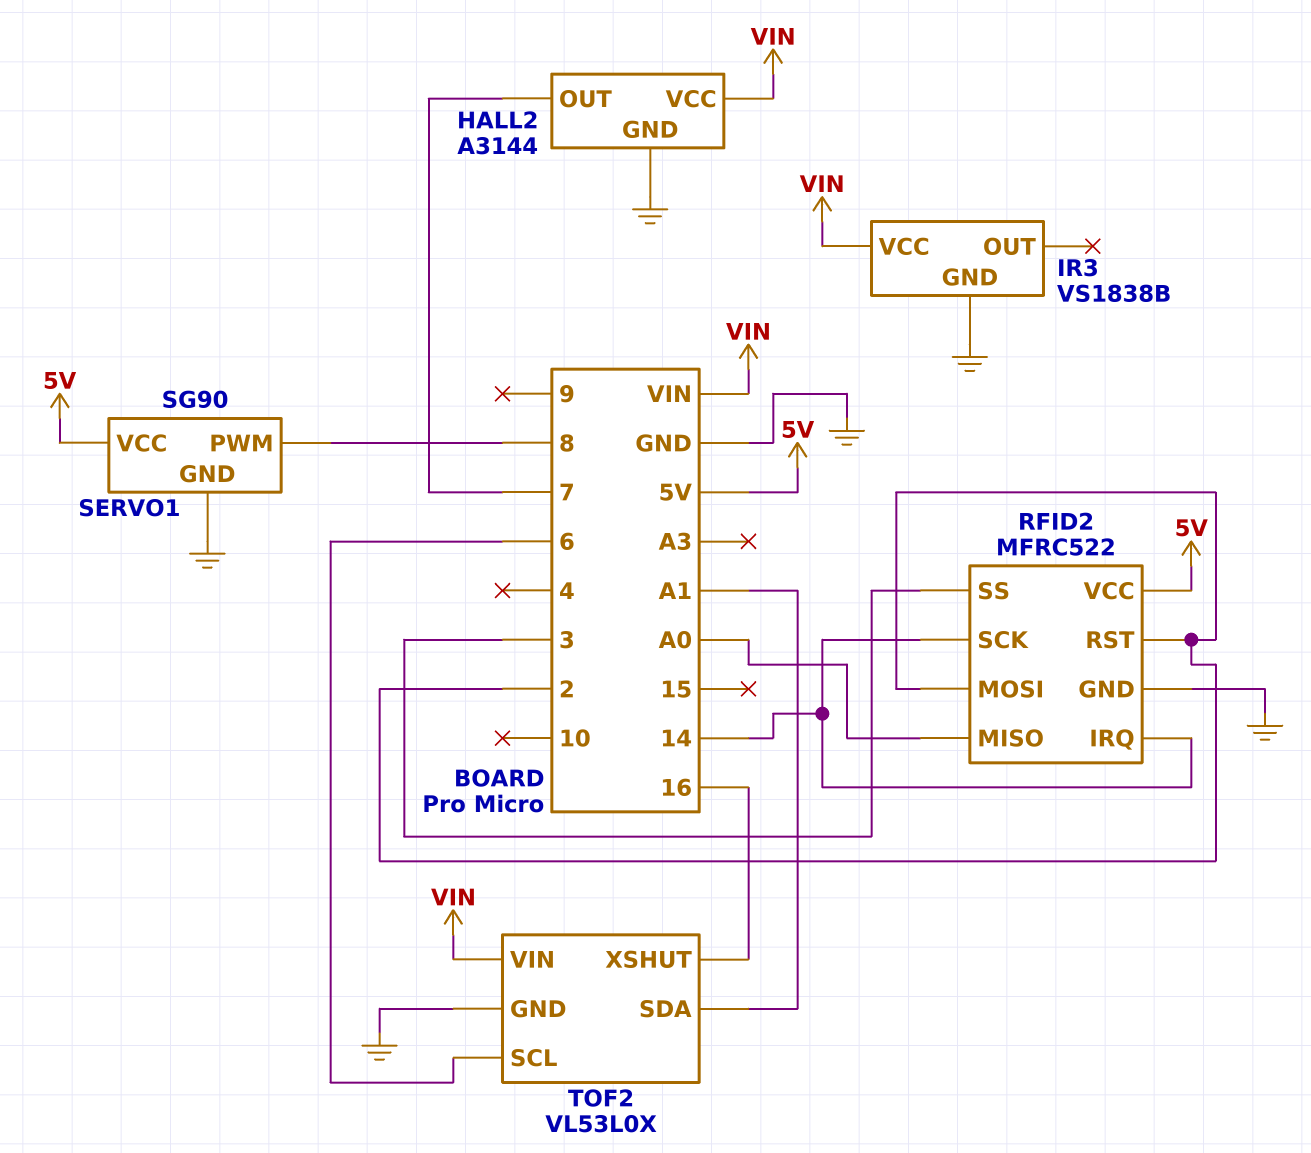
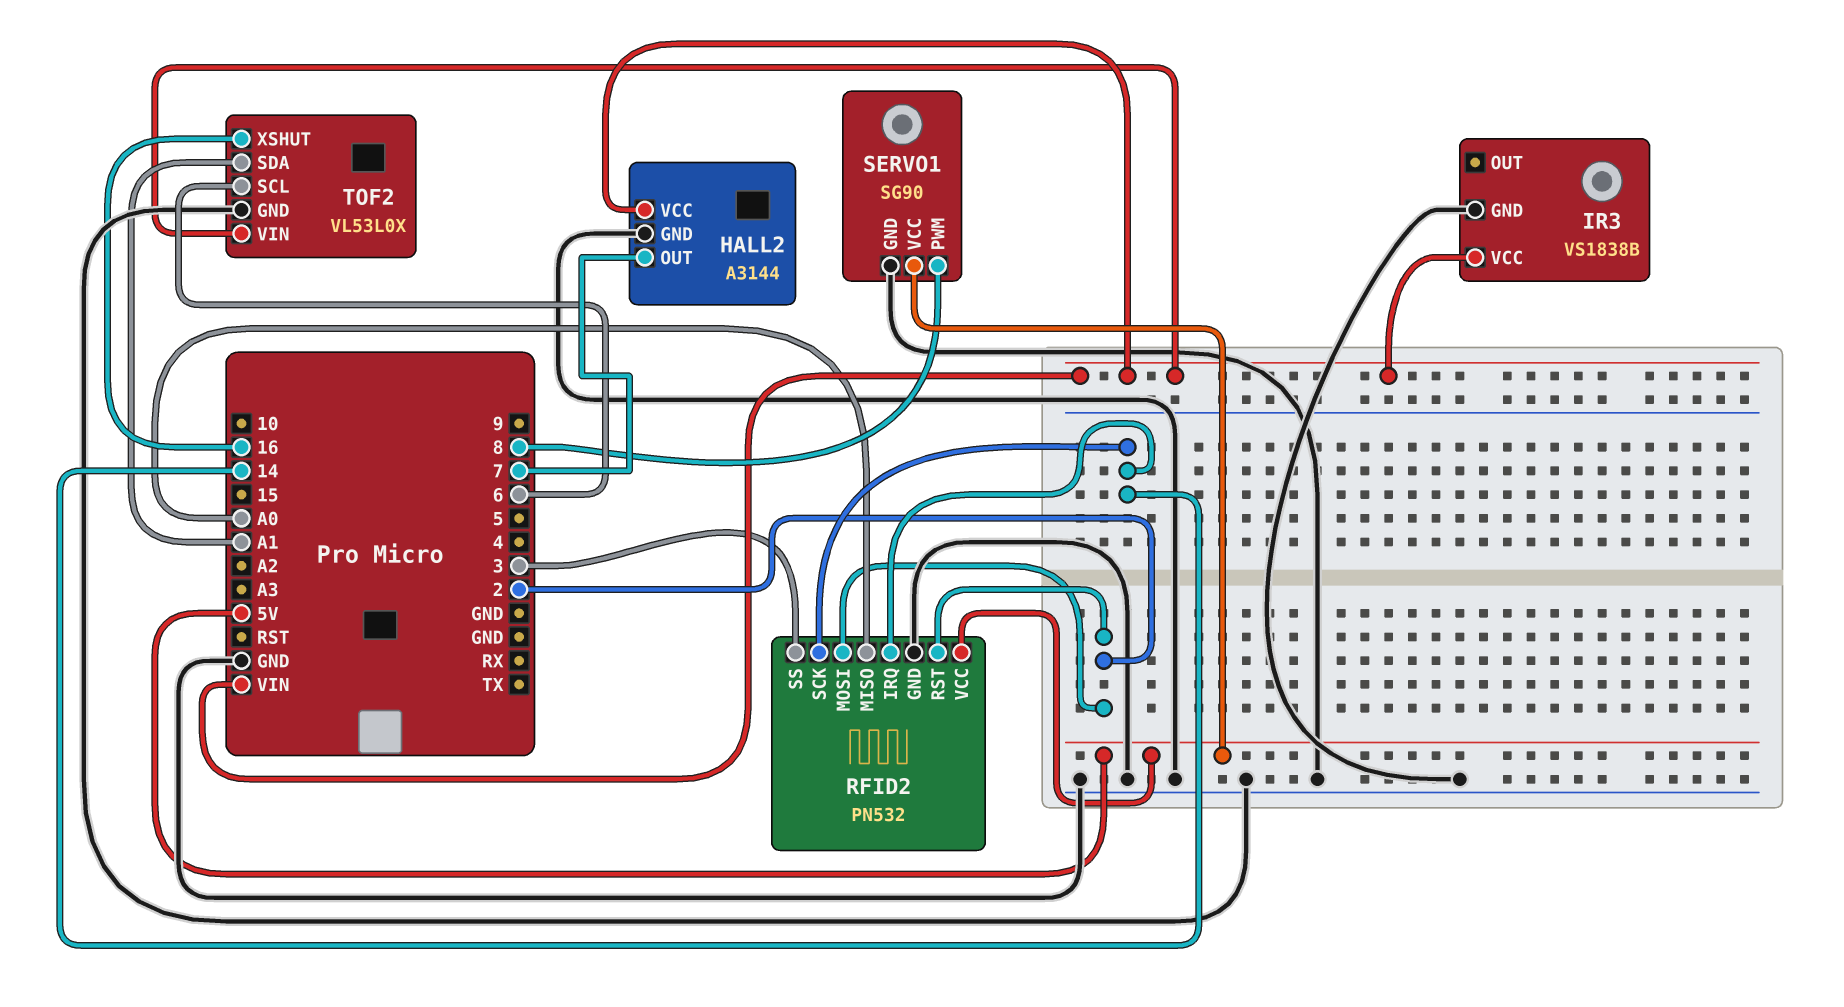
RFID2: MFRC522 -> PN532

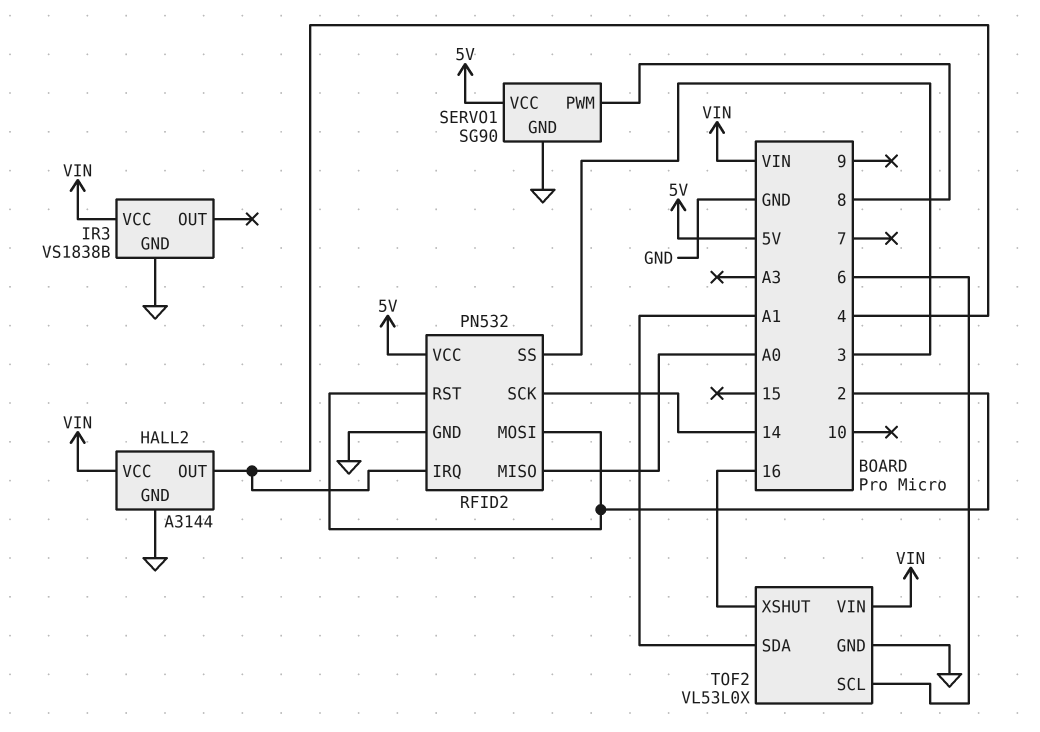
HALL2 pin OUT: 7 -> 4
RFID2 pin IRQ: 14 -> 4

